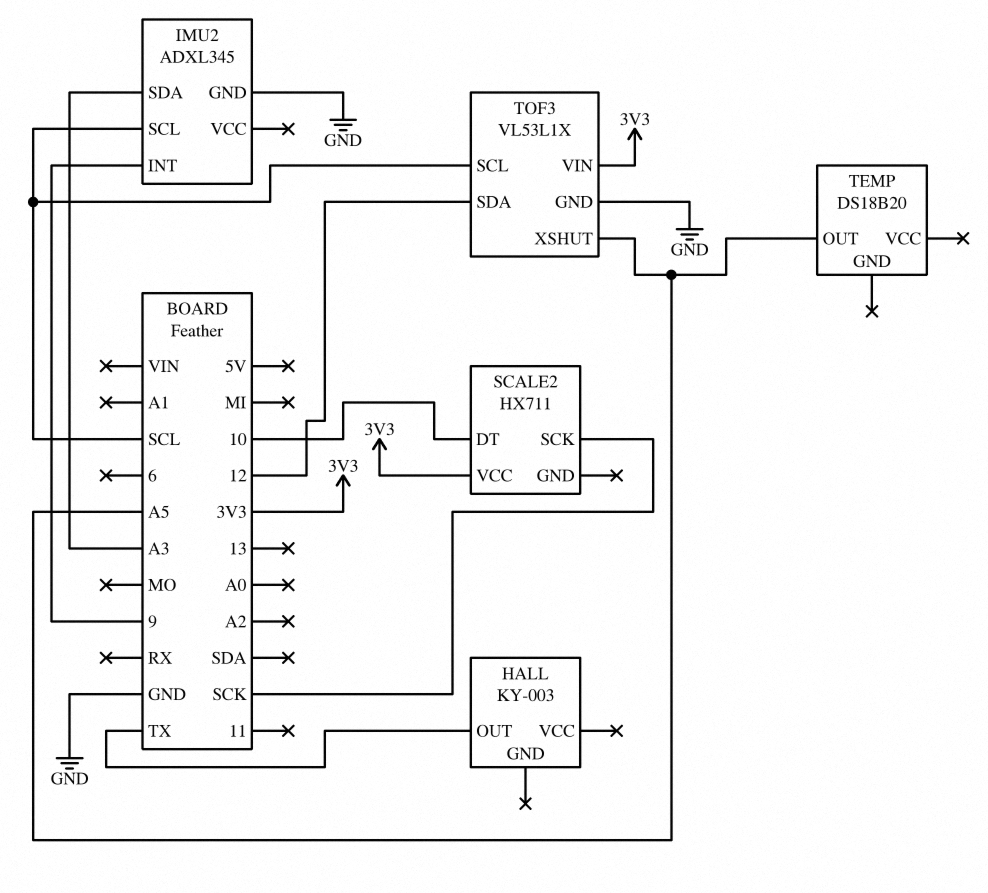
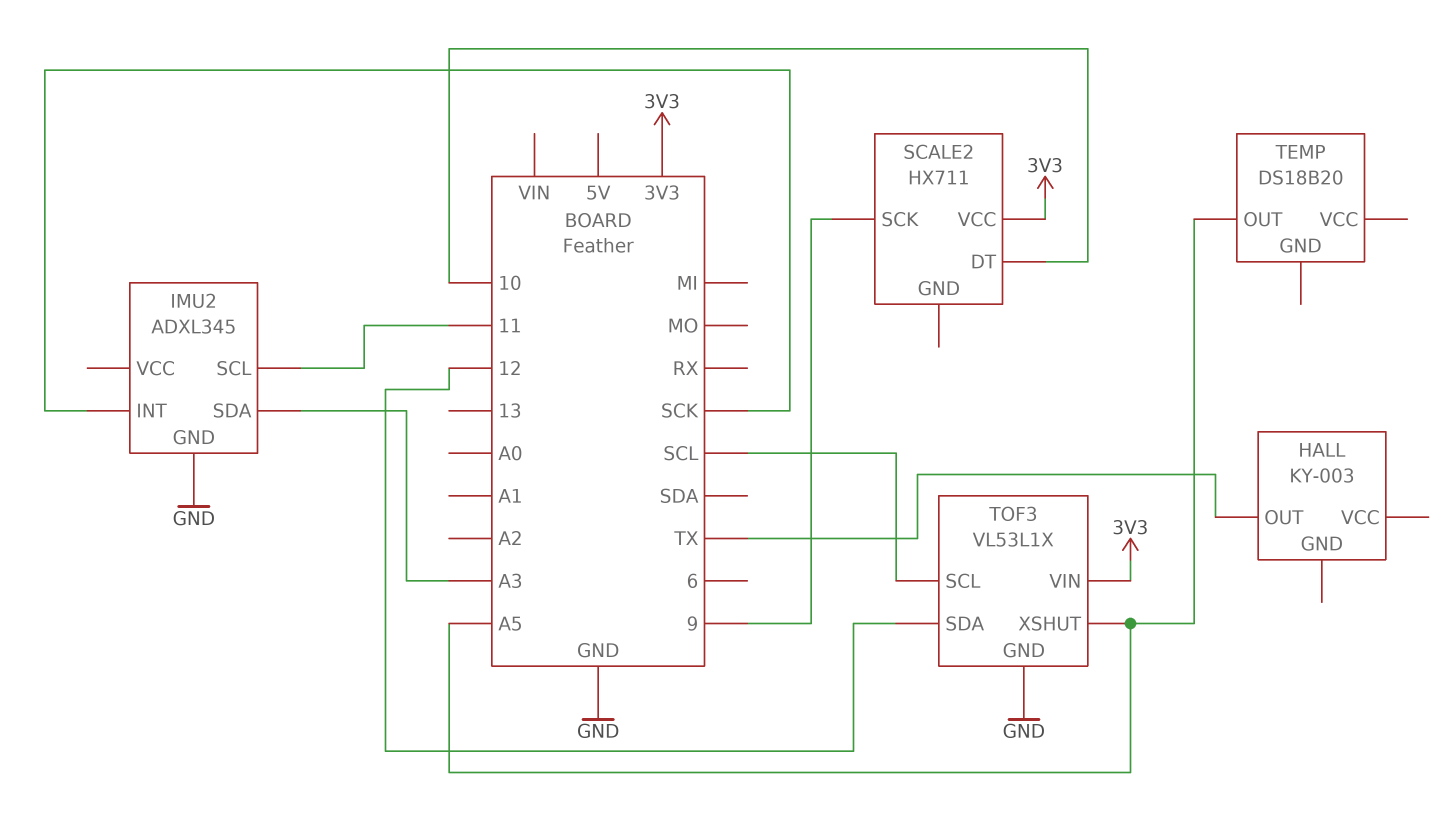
IMU2 pin INT: 9 -> SCK
IMU2 pin SCL: SCL -> 11
SCALE2 pin SCK: SCK -> 9

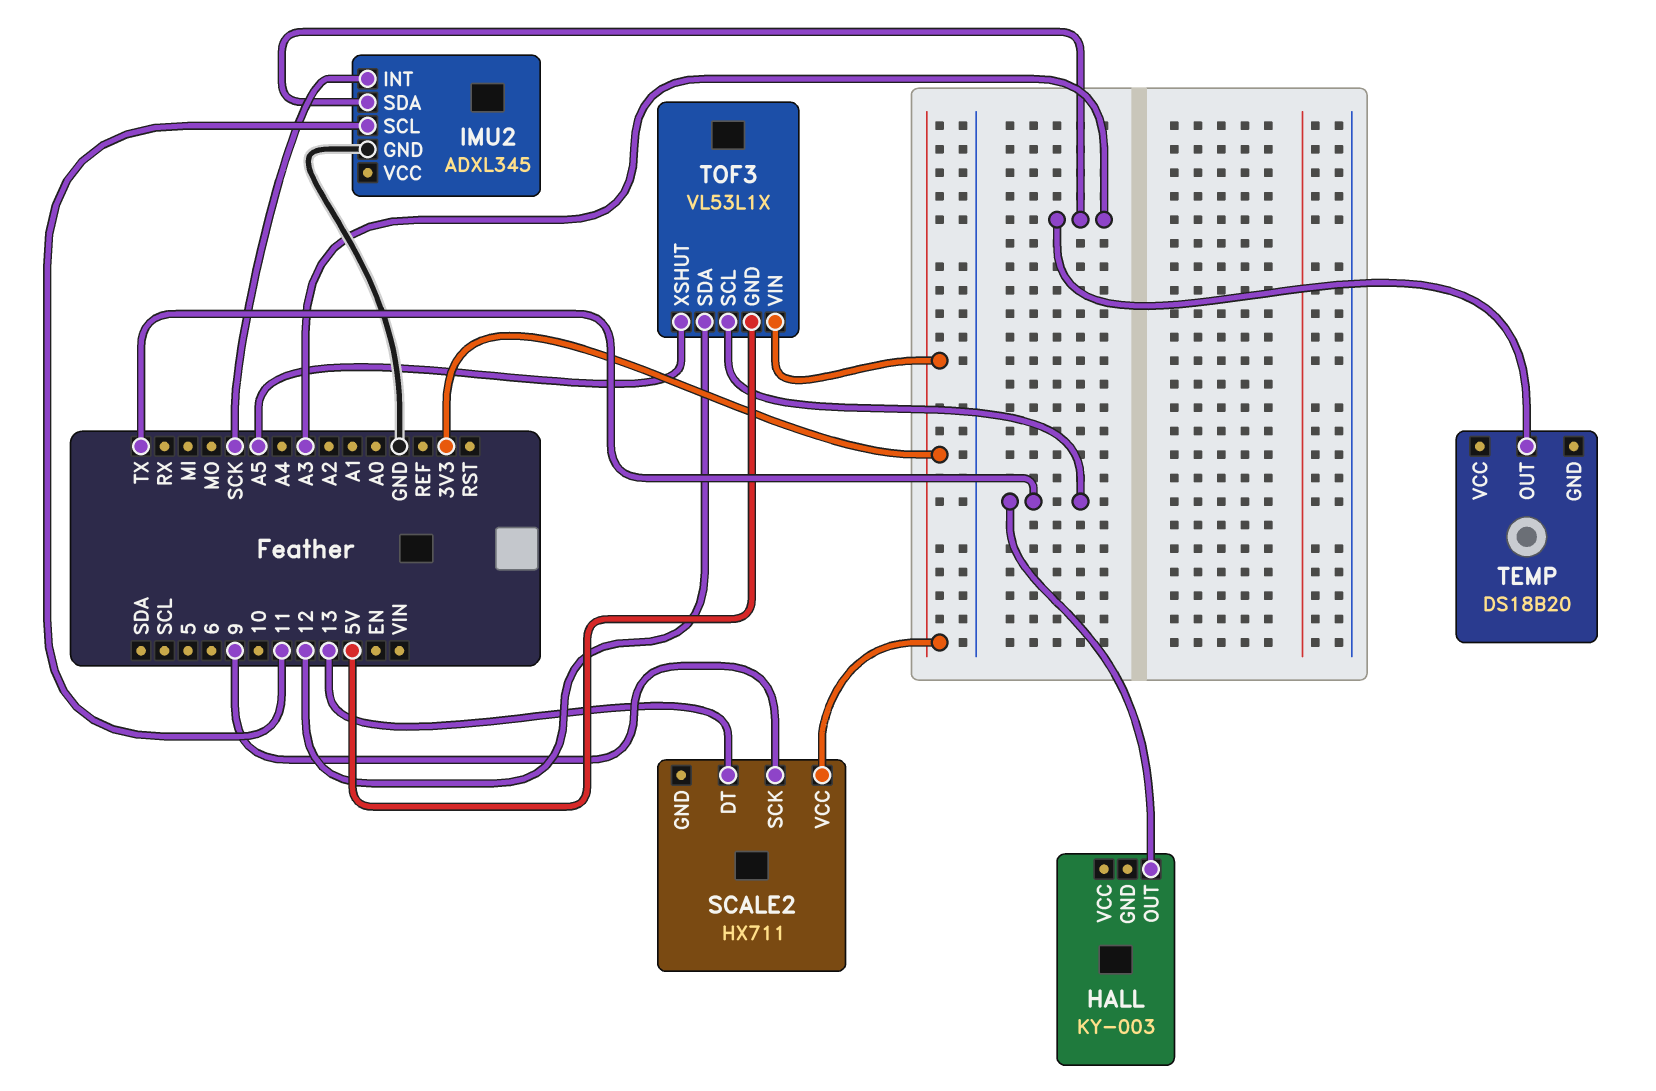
SCALE2 pin DT: 10 -> 13
TEMP pin OUT: A5 -> A3
TOF3 pin GND: GND -> 5V
TOF3 pin SCL: SCL -> TX

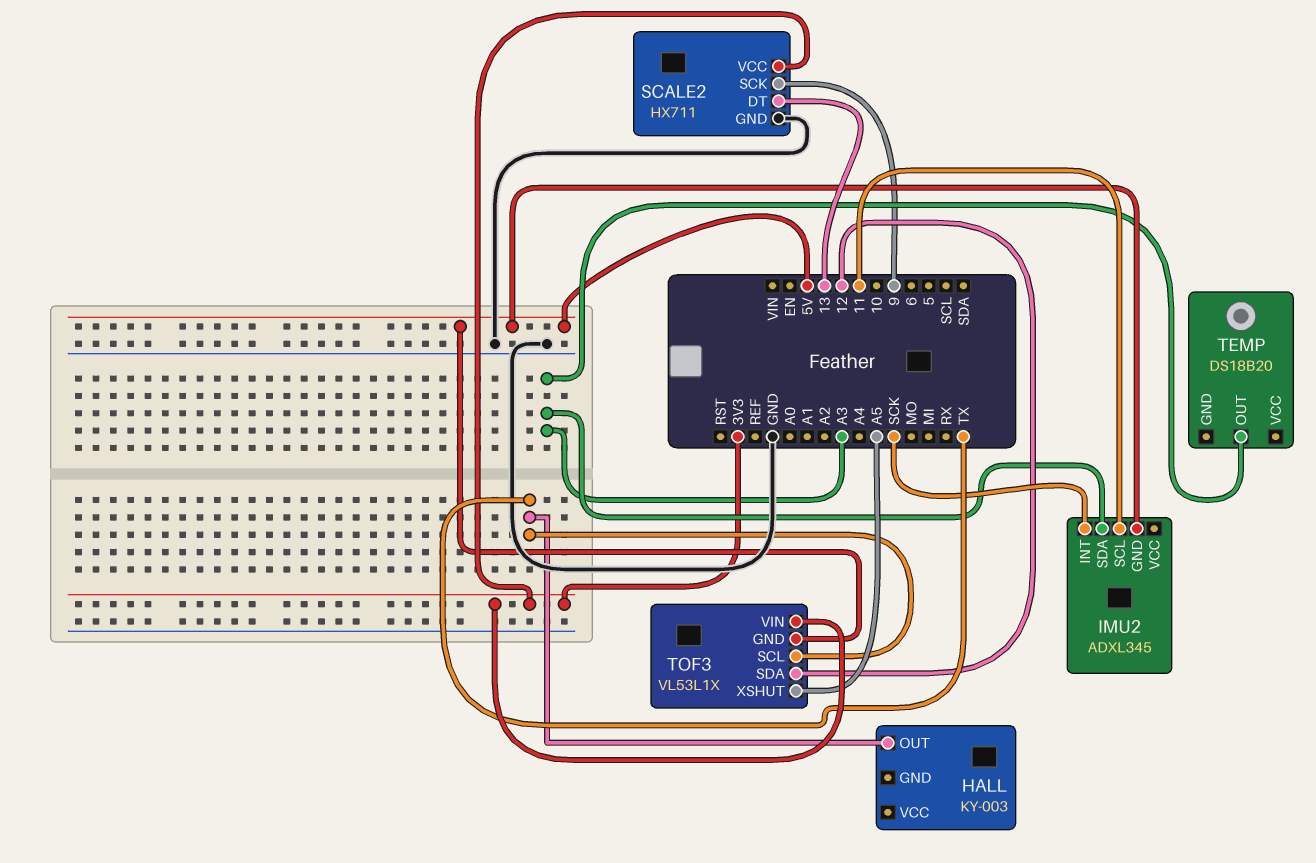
IMU2 pin GND: GND -> 5V
SCALE2 pin GND: none -> GND

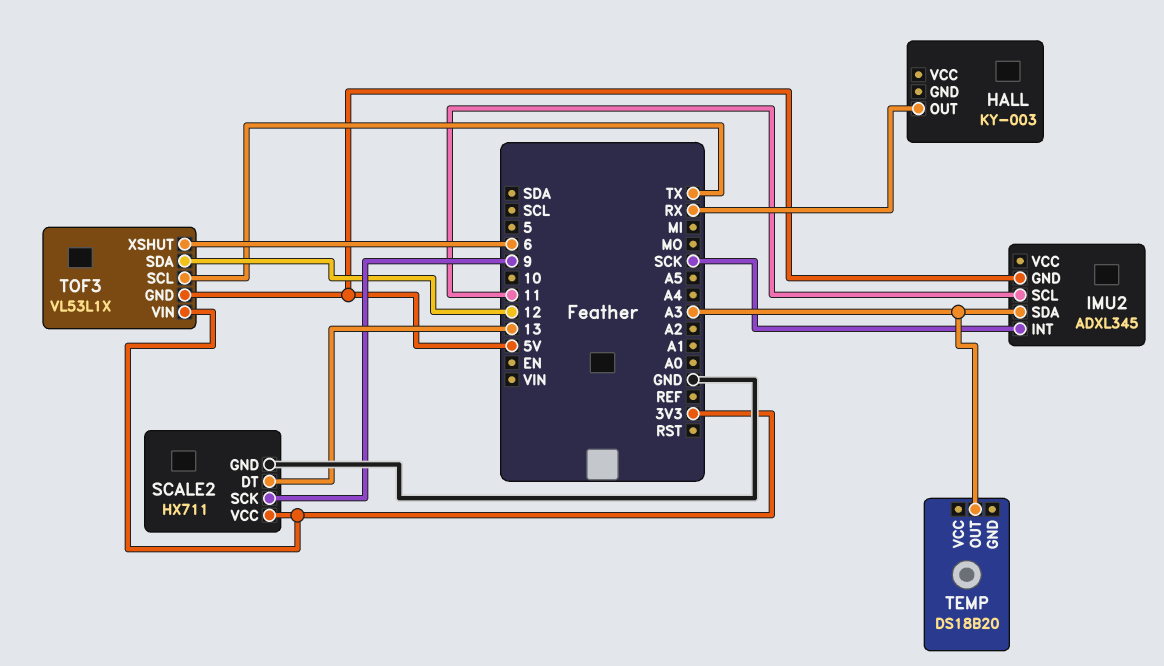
HALL pin OUT: TX -> RX
TOF3 pin XSHUT: A5 -> 6

